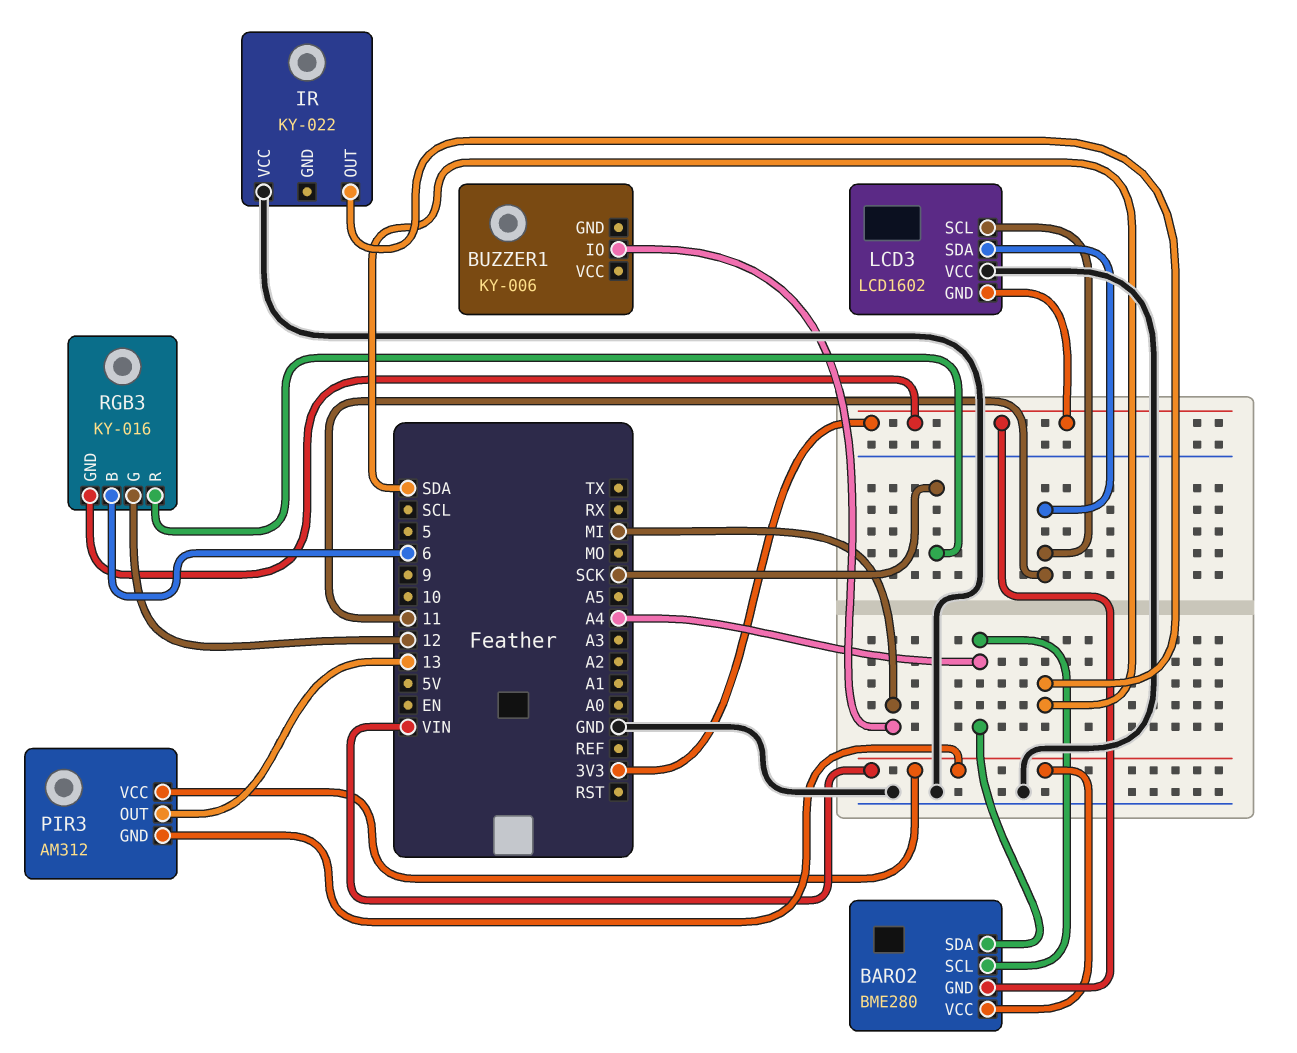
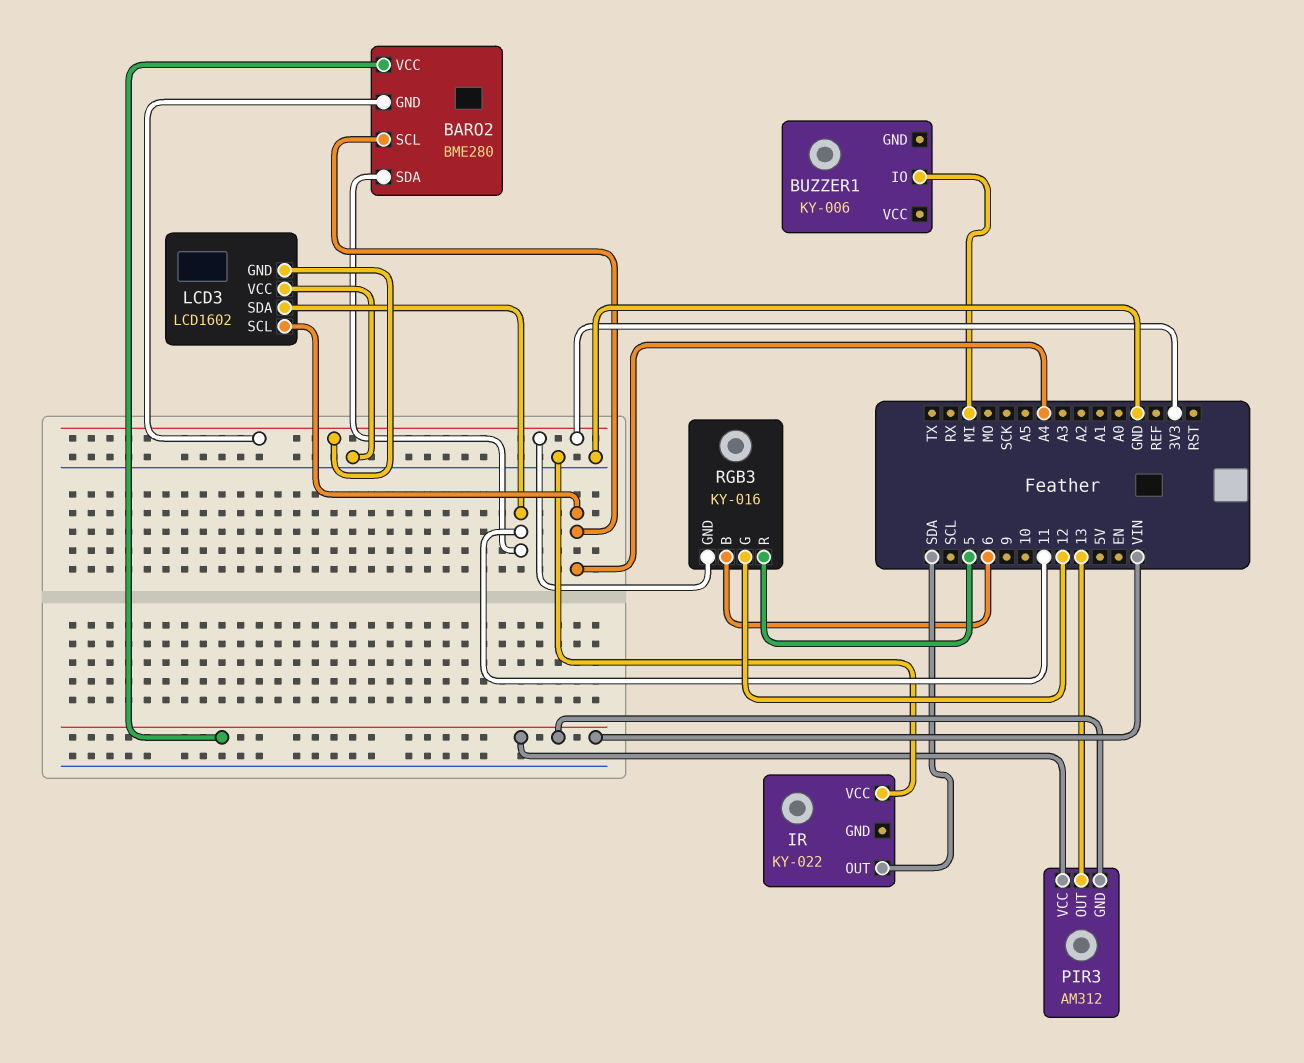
BARO2 pin SDA: A4 -> 11
LCD3 pin SCL: 11 -> A4
RGB3 pin R: SCK -> 5

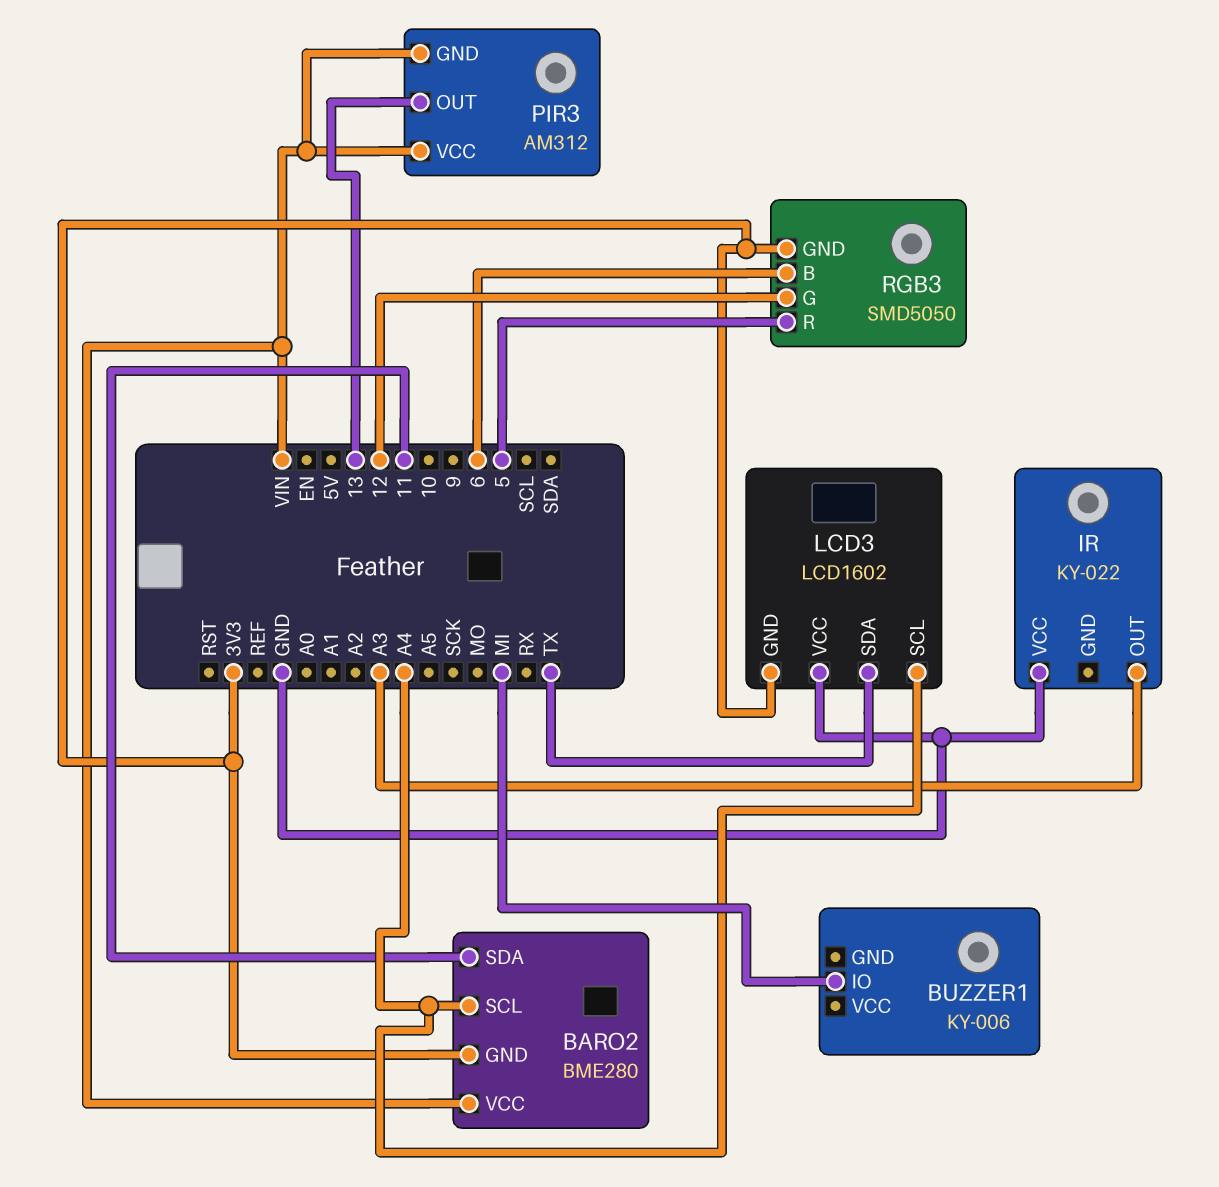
IR pin OUT: SDA -> A3
LCD3 pin SDA: 11 -> TX
RGB3: KY-016 -> SMD5050

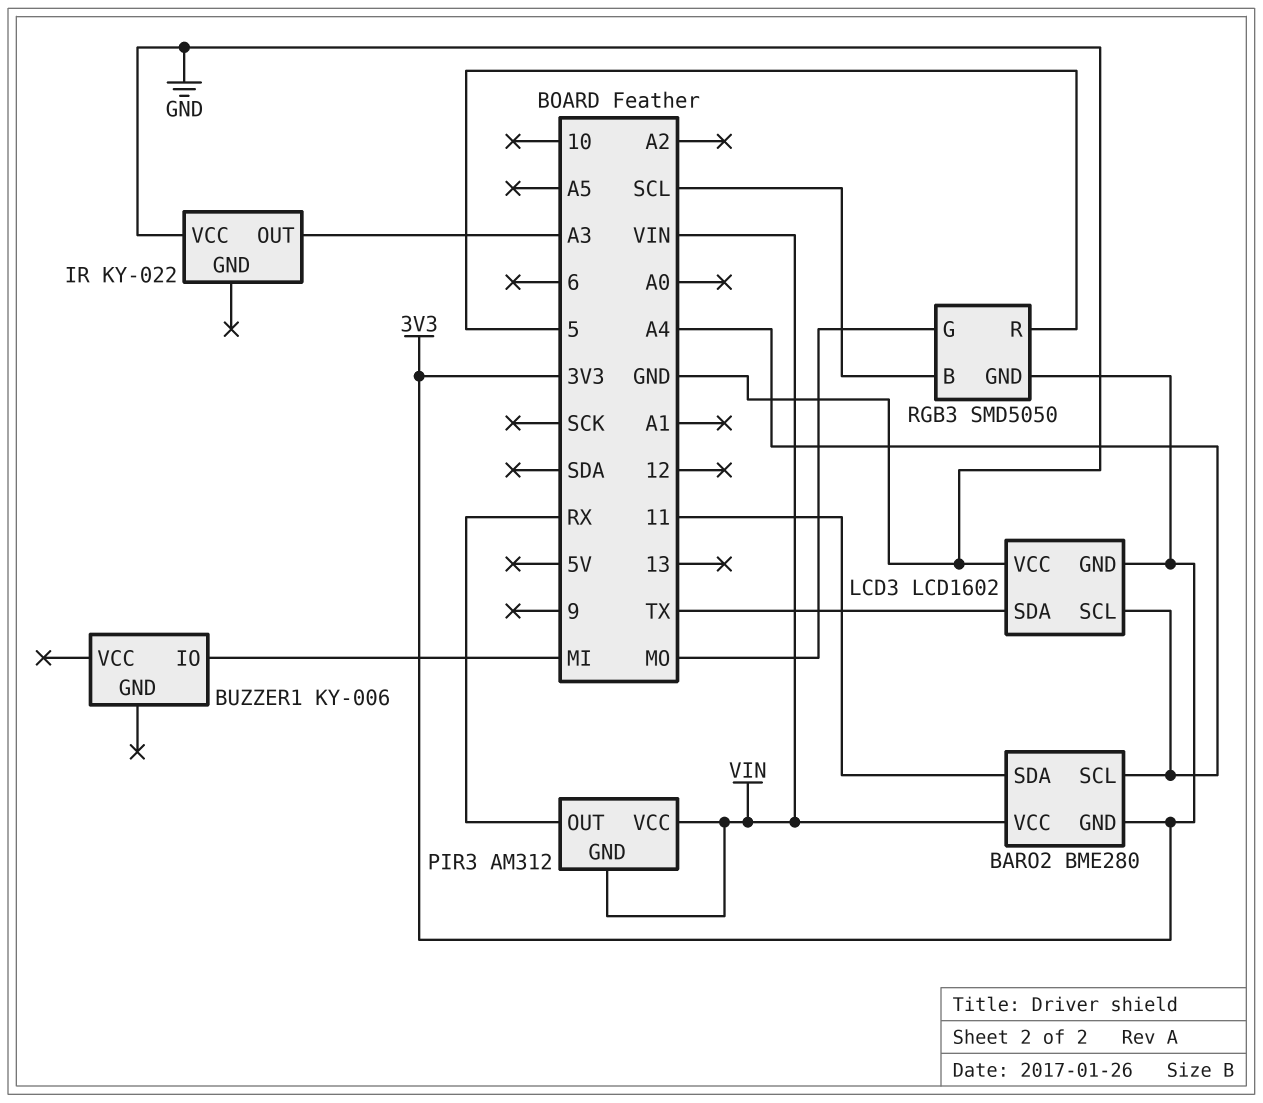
PIR3 pin OUT: 13 -> RX
RGB3 pin B: 6 -> SCL
RGB3 pin G: 12 -> MO

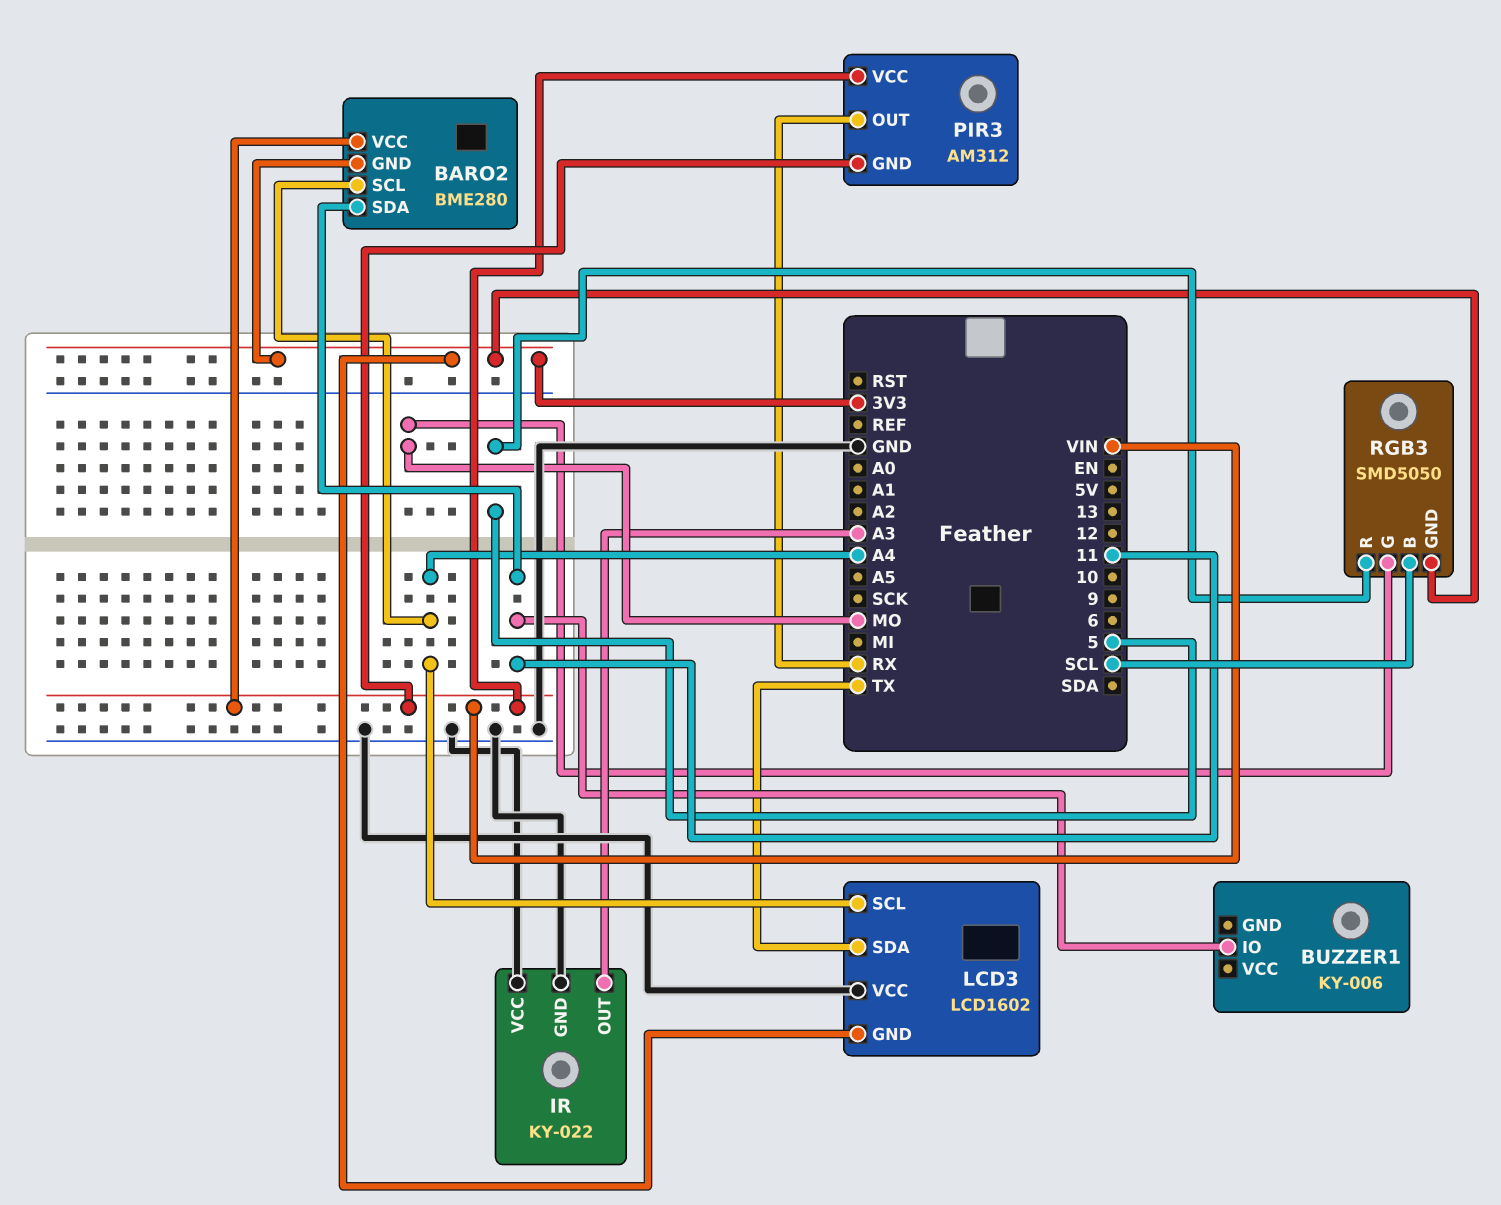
BUZZER1 pin IO: MI -> 11
IR pin GND: none -> GND

